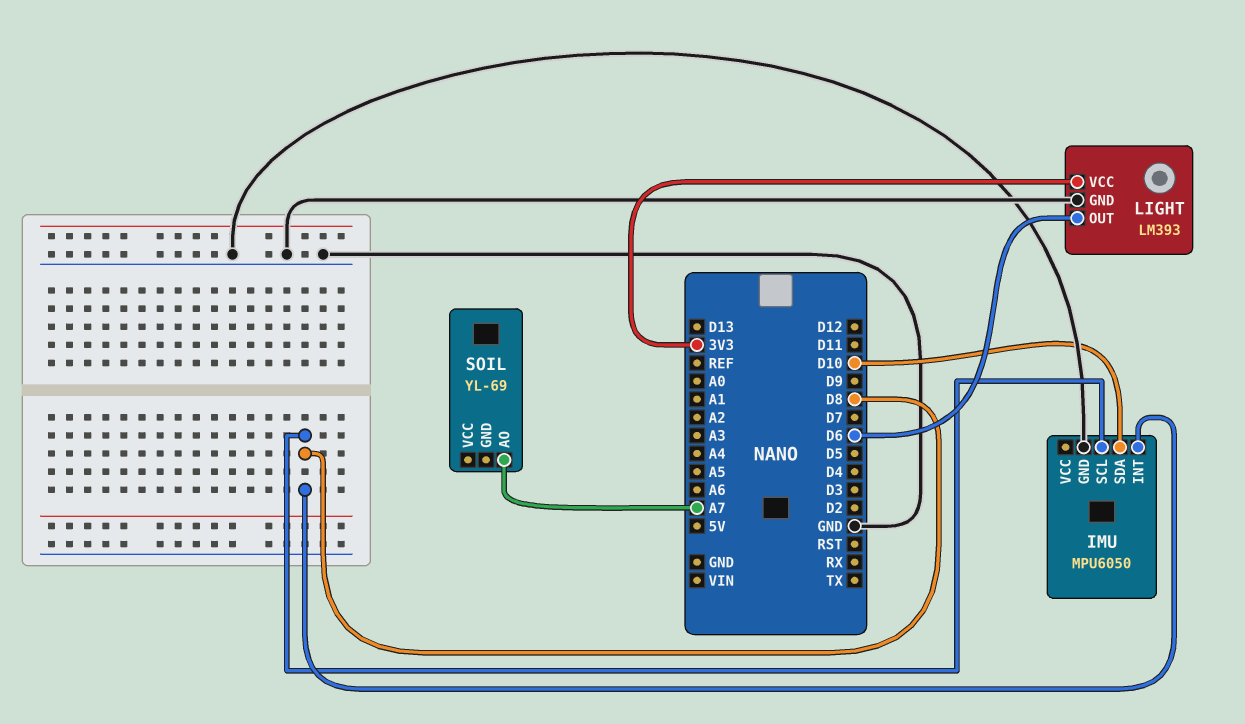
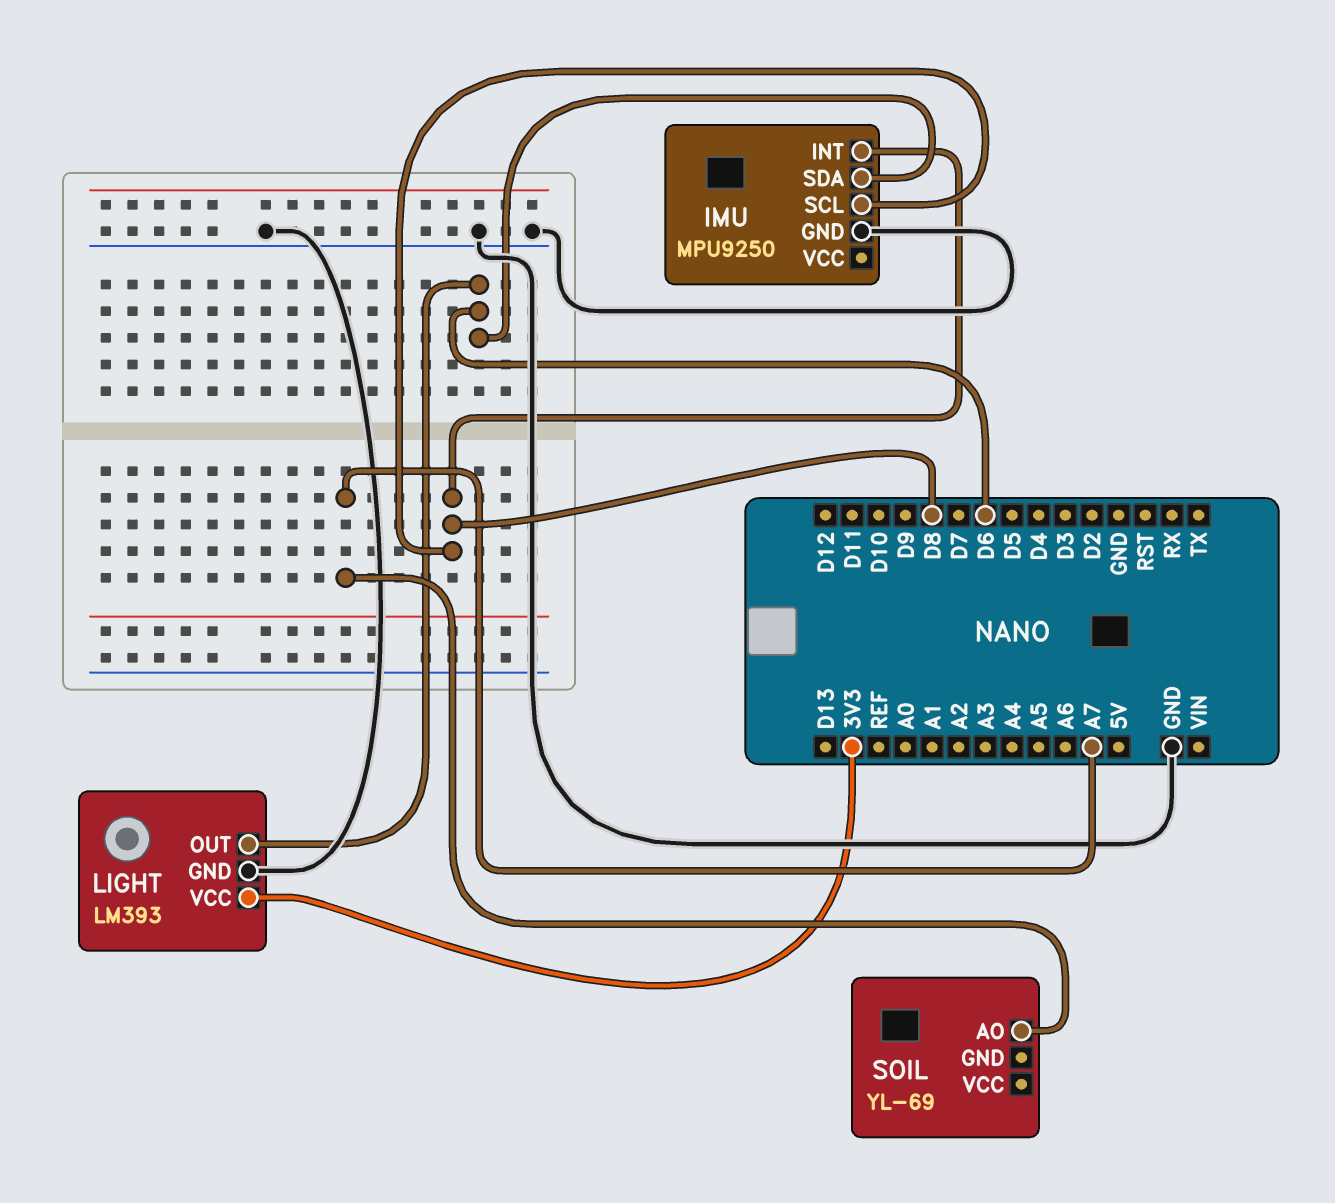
IMU: MPU6050 -> MPU9250
IMU pin SDA: D10 -> D6

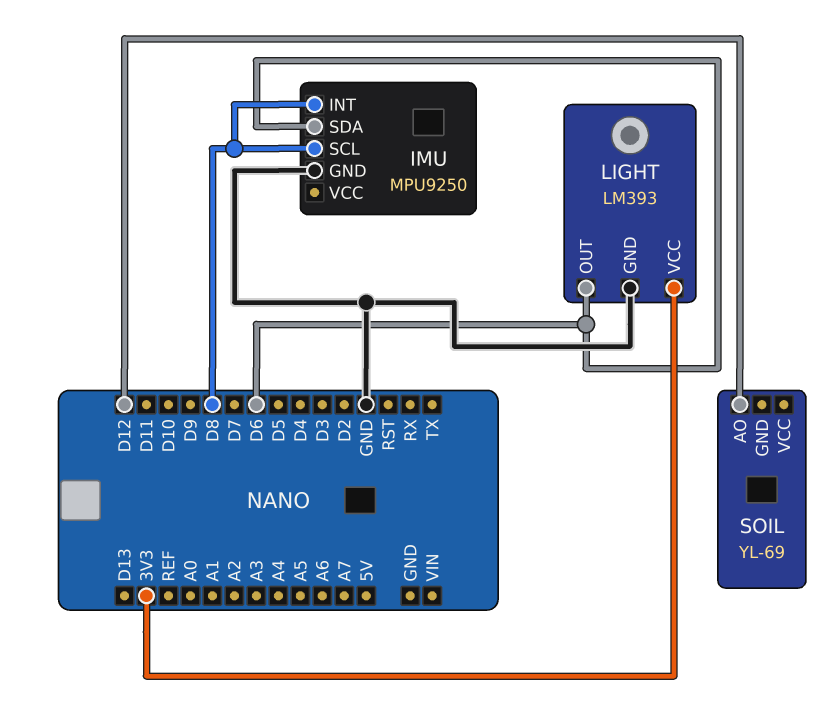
SOIL pin AO: A7 -> D12

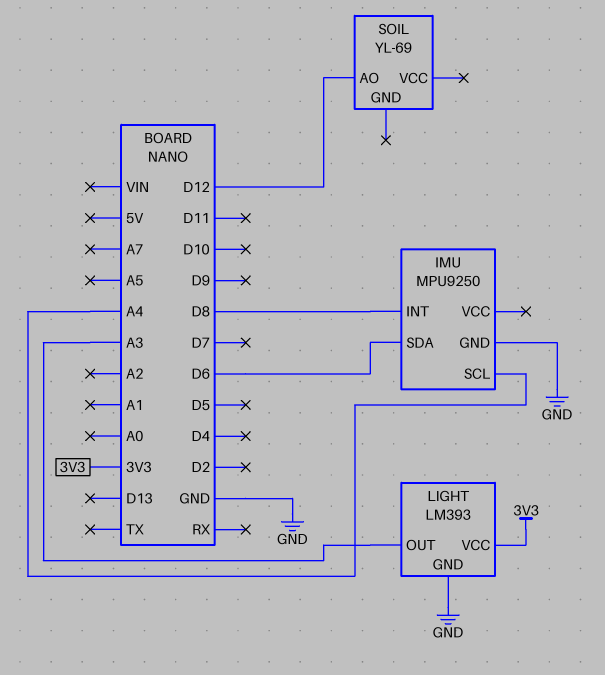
IMU pin SCL: D8 -> A4
LIGHT pin OUT: D6 -> A3

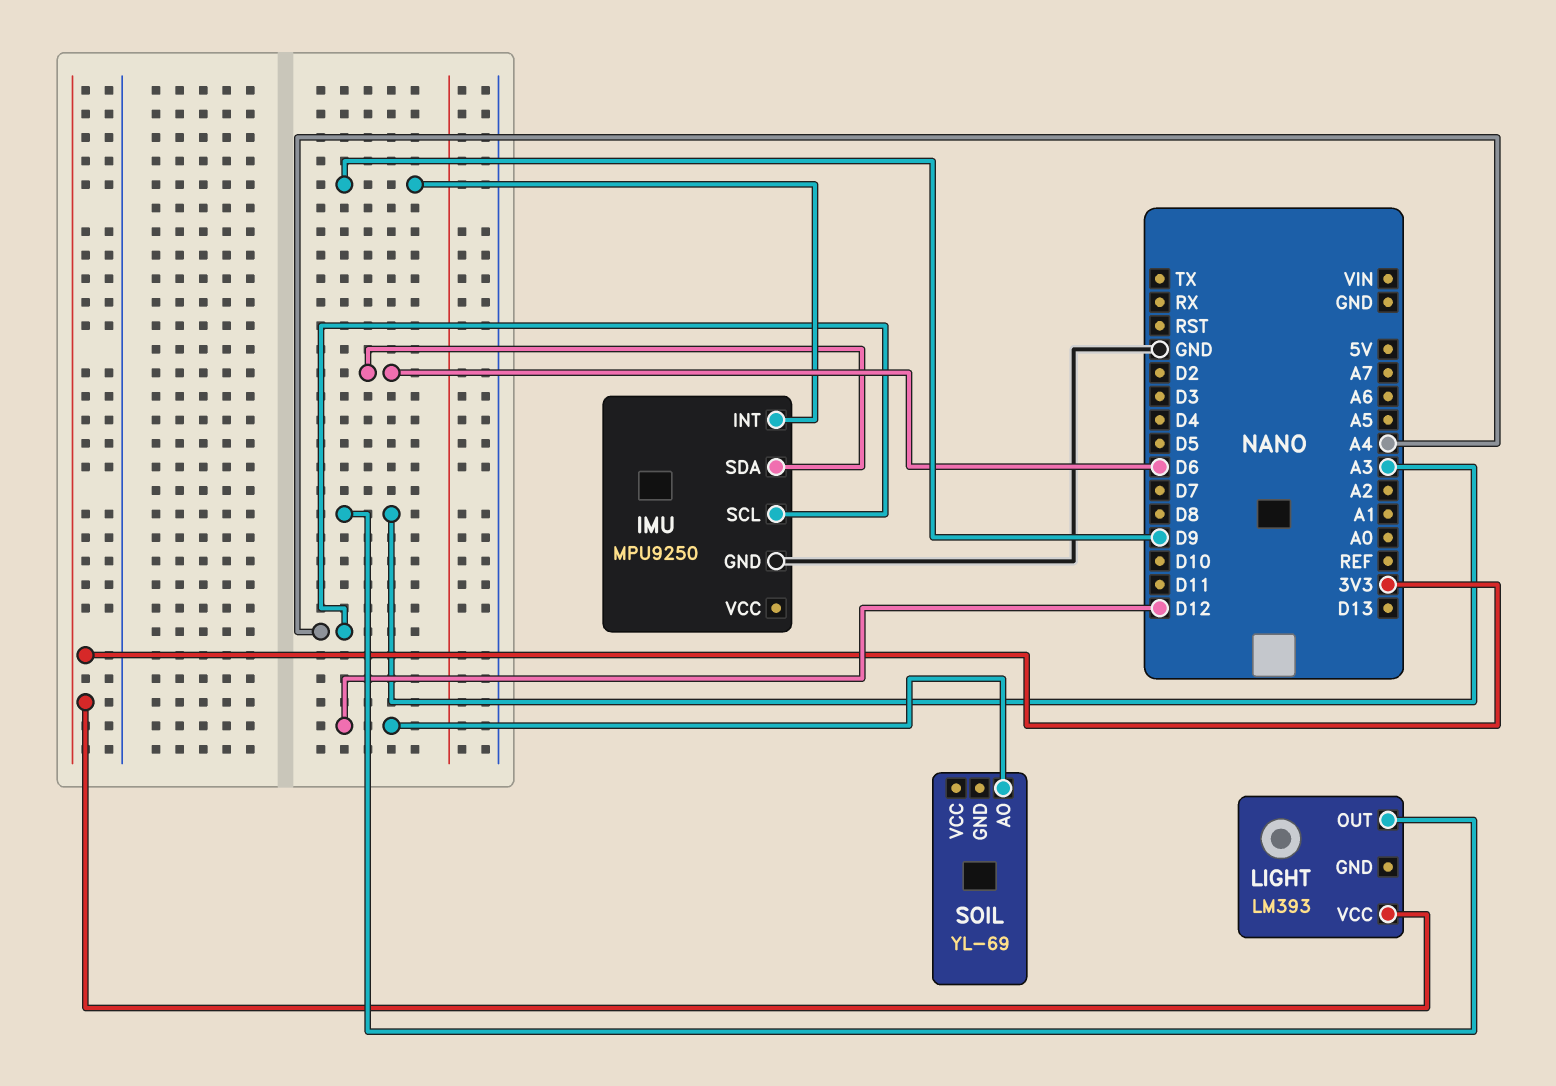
IMU pin INT: D8 -> D9
LIGHT pin GND: GND -> none

